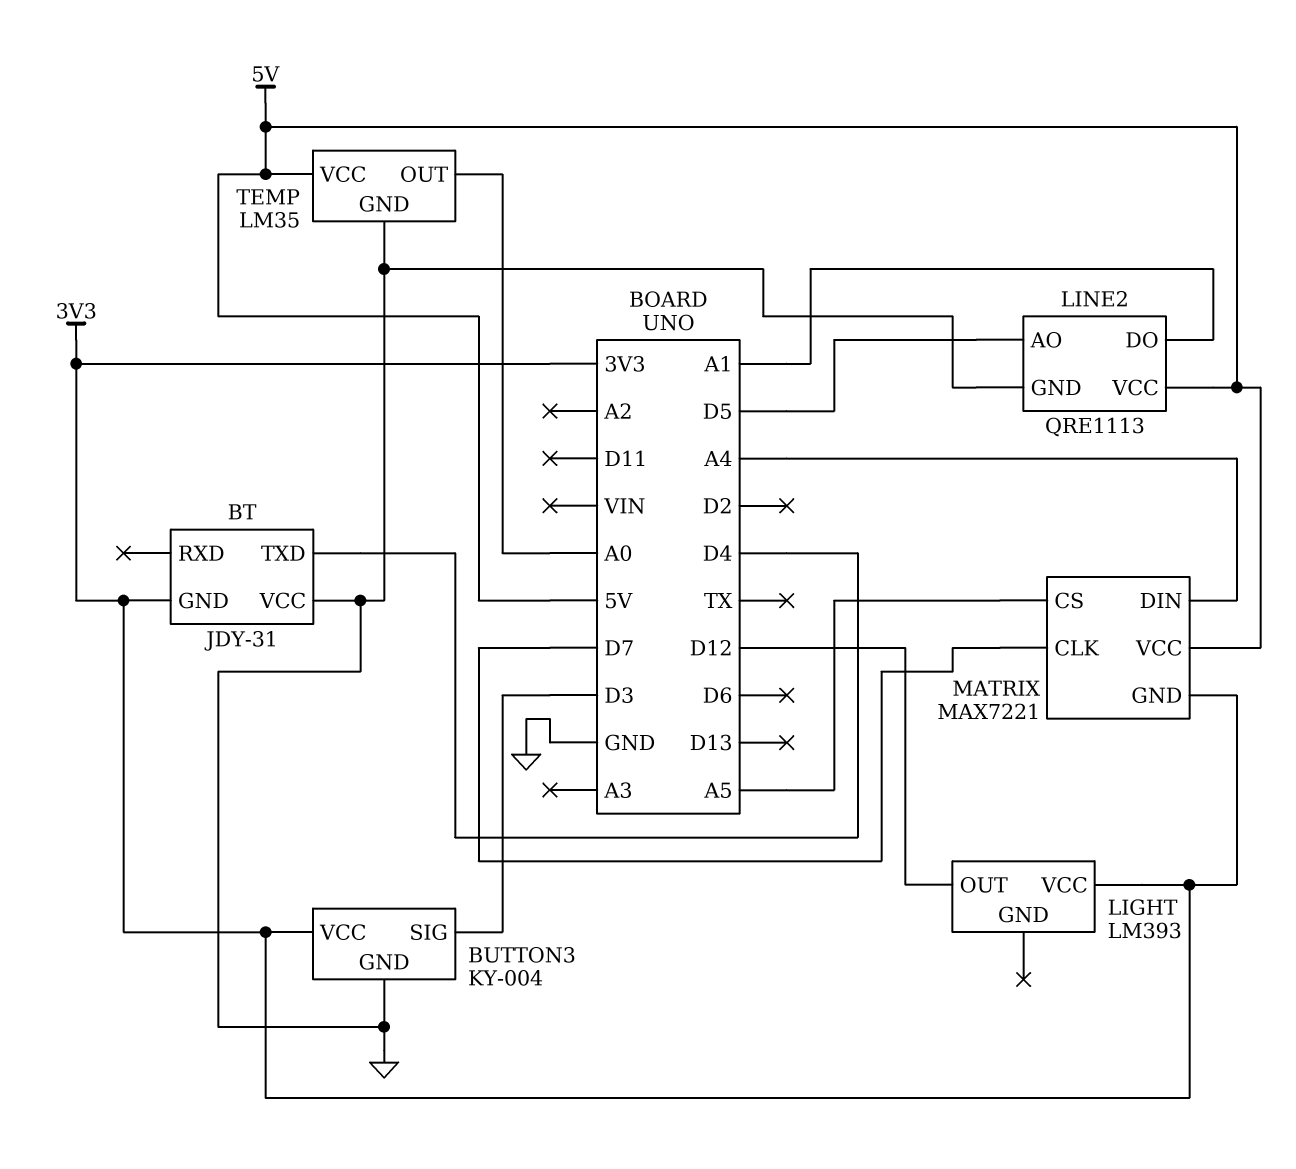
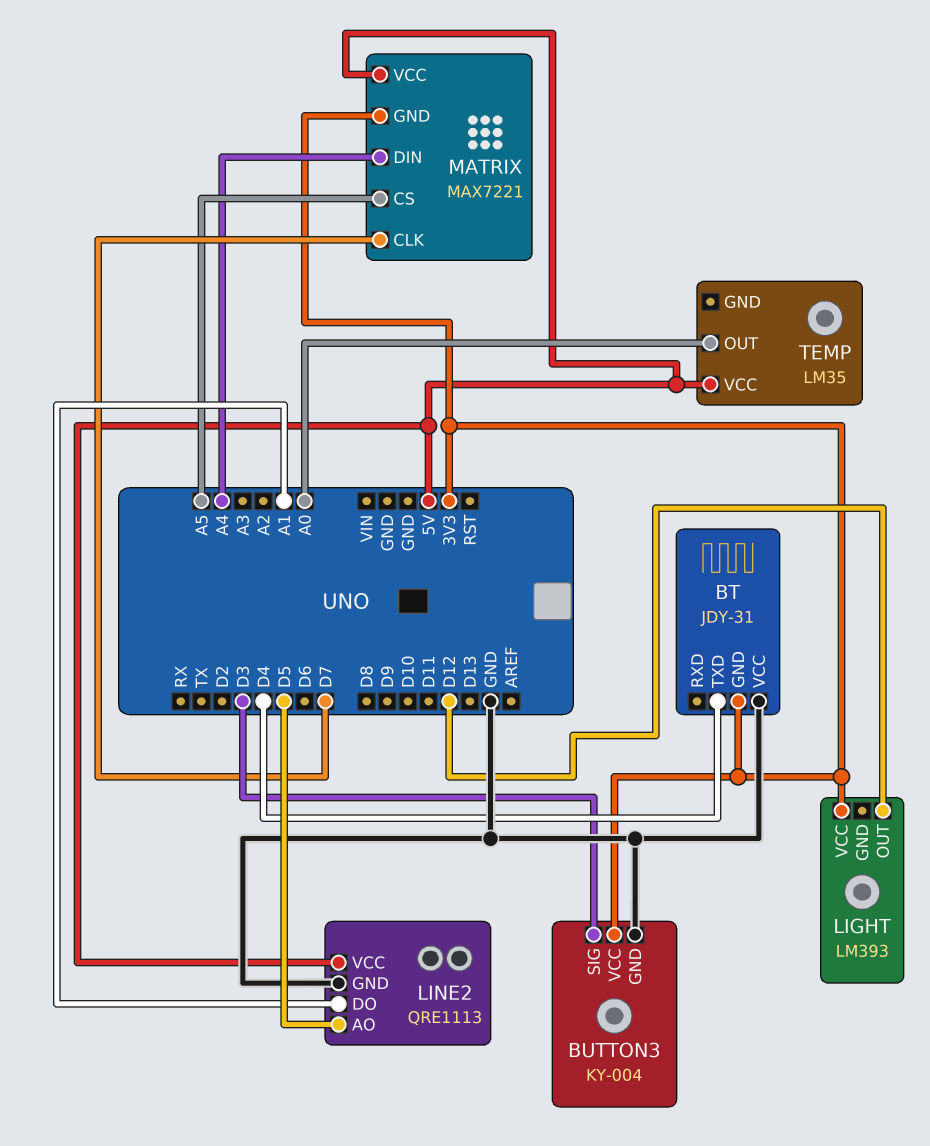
TEMP pin GND: GND -> none

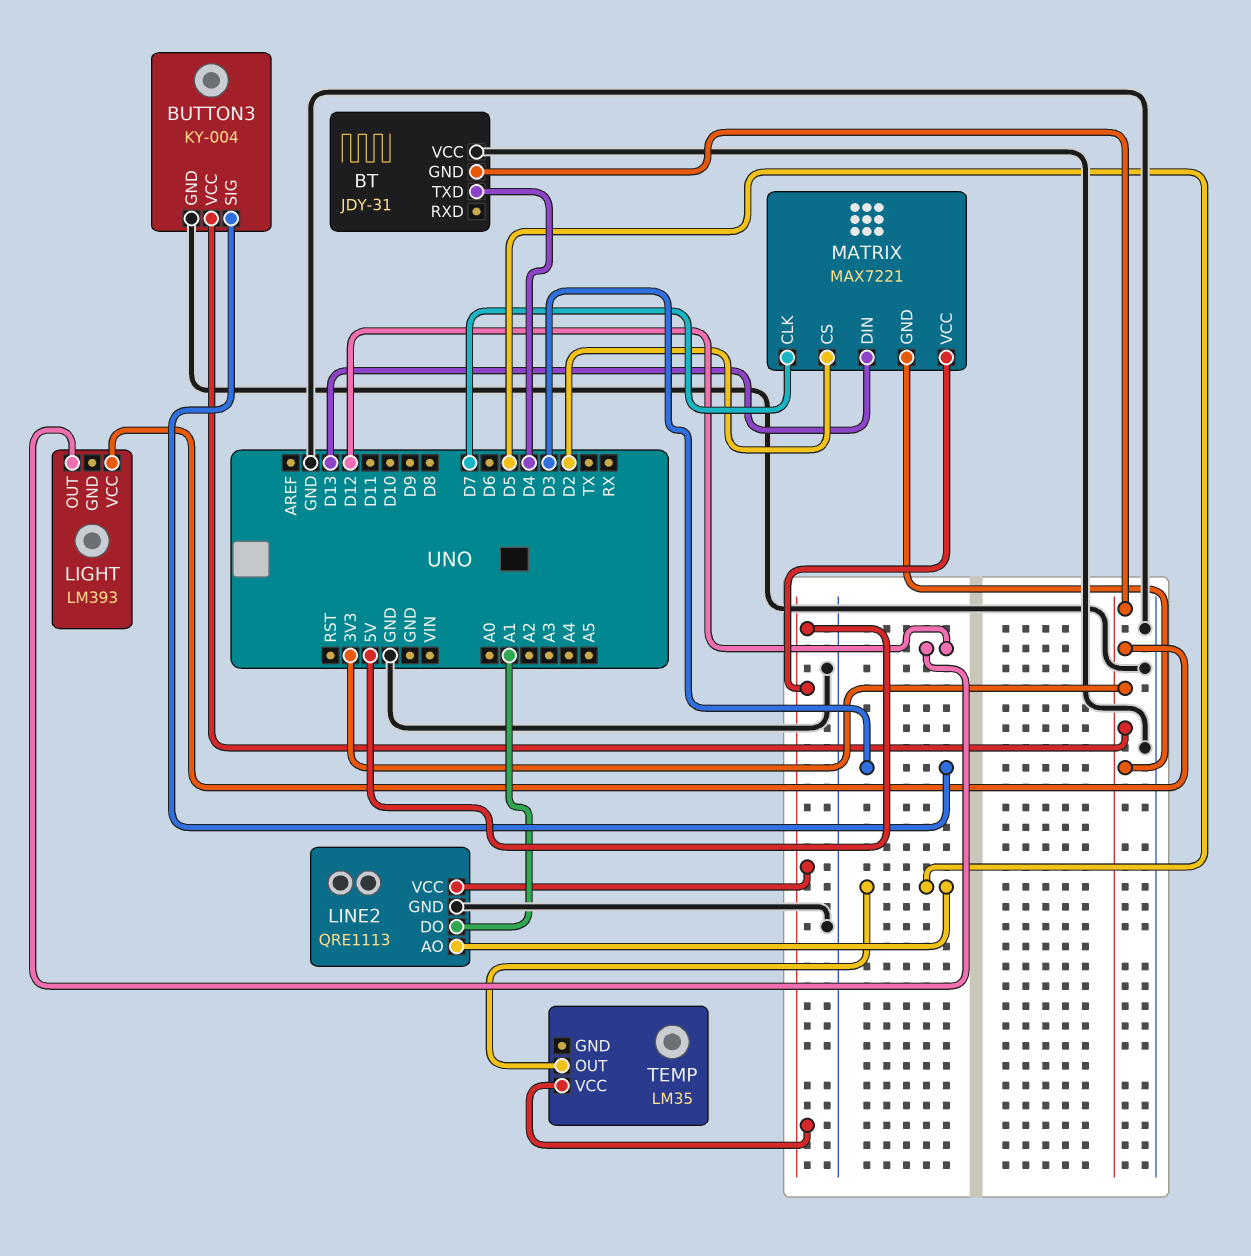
MATRIX pin CS: A5 -> D2
MATRIX pin DIN: A4 -> D13
TEMP pin OUT: A0 -> D5

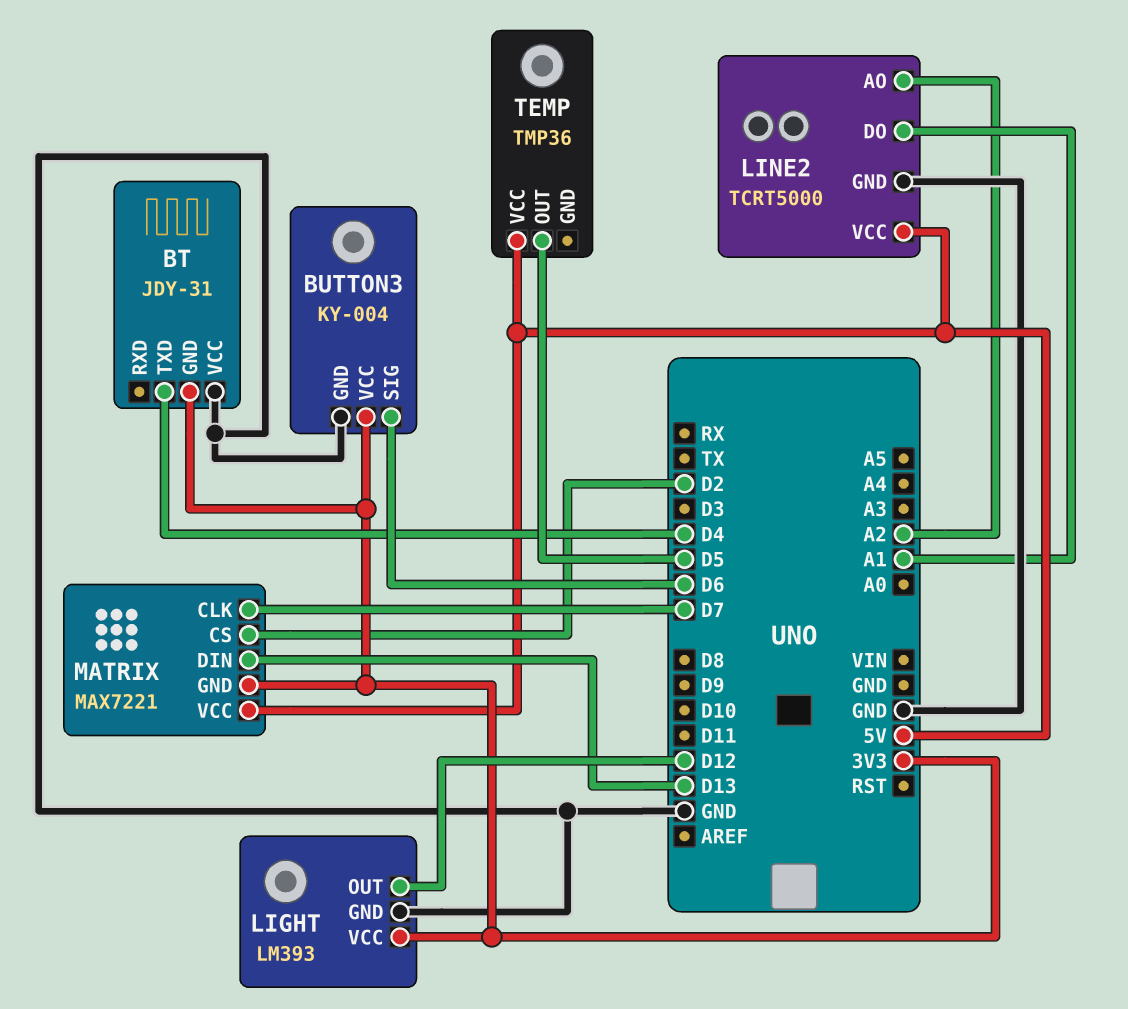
BUTTON3 pin SIG: D3 -> D6
LIGHT pin GND: none -> GND
LINE2: QRE1113 -> TCRT5000
LINE2 pin AO: D5 -> A2
TEMP: LM35 -> TMP36

